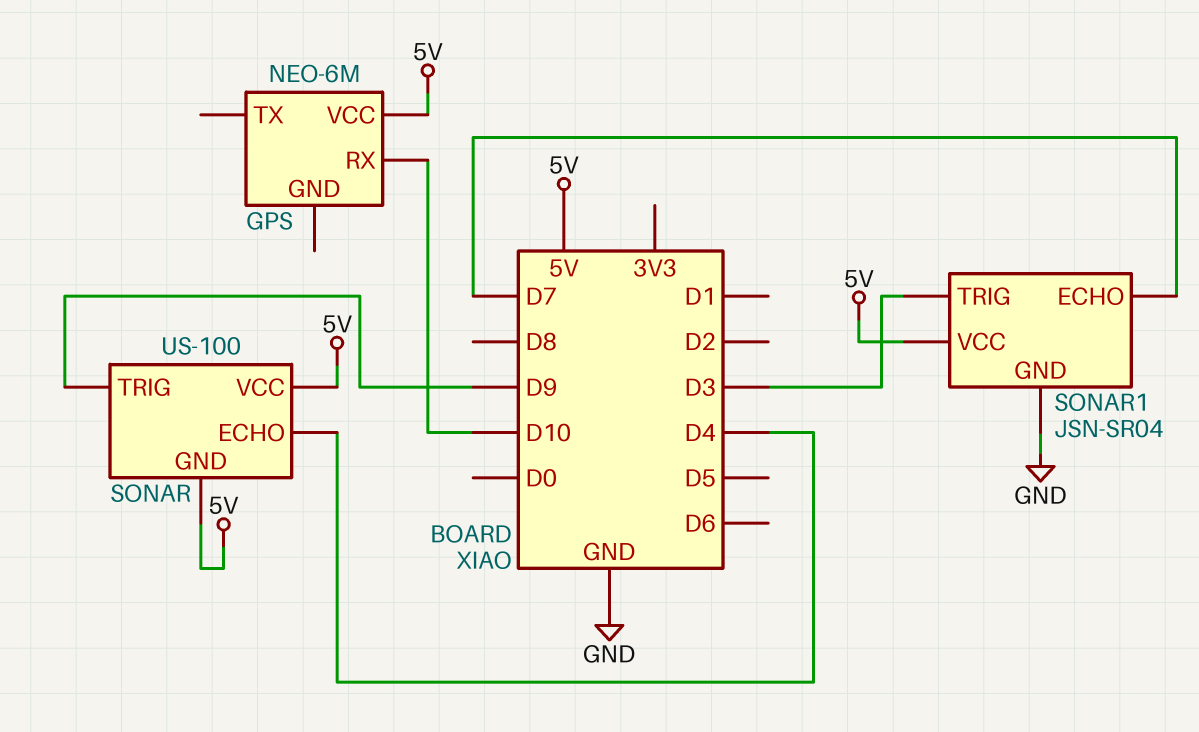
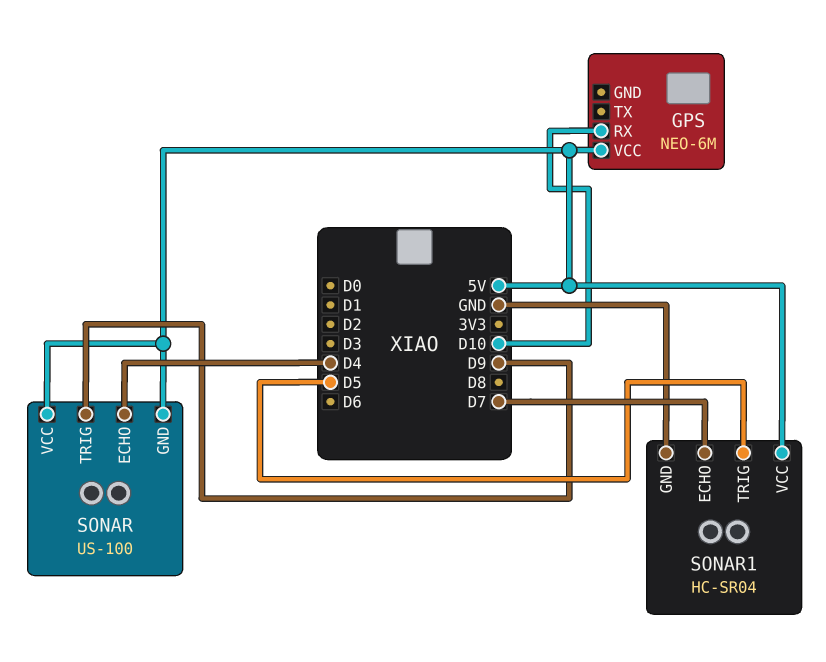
SONAR1: JSN-SR04 -> HC-SR04
SONAR1 pin TRIG: D3 -> D5

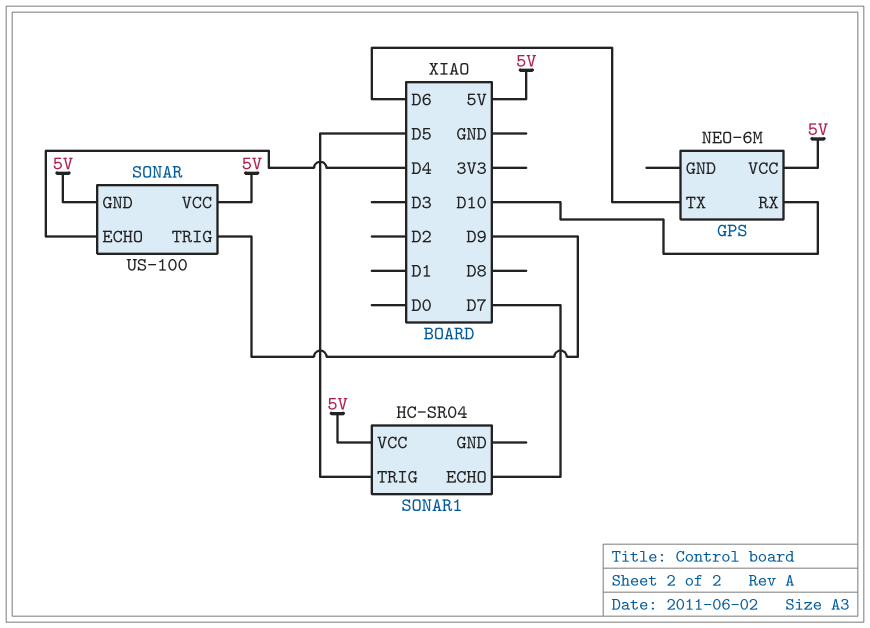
GPS pin TX: none -> D6
SONAR1 pin GND: GND -> none

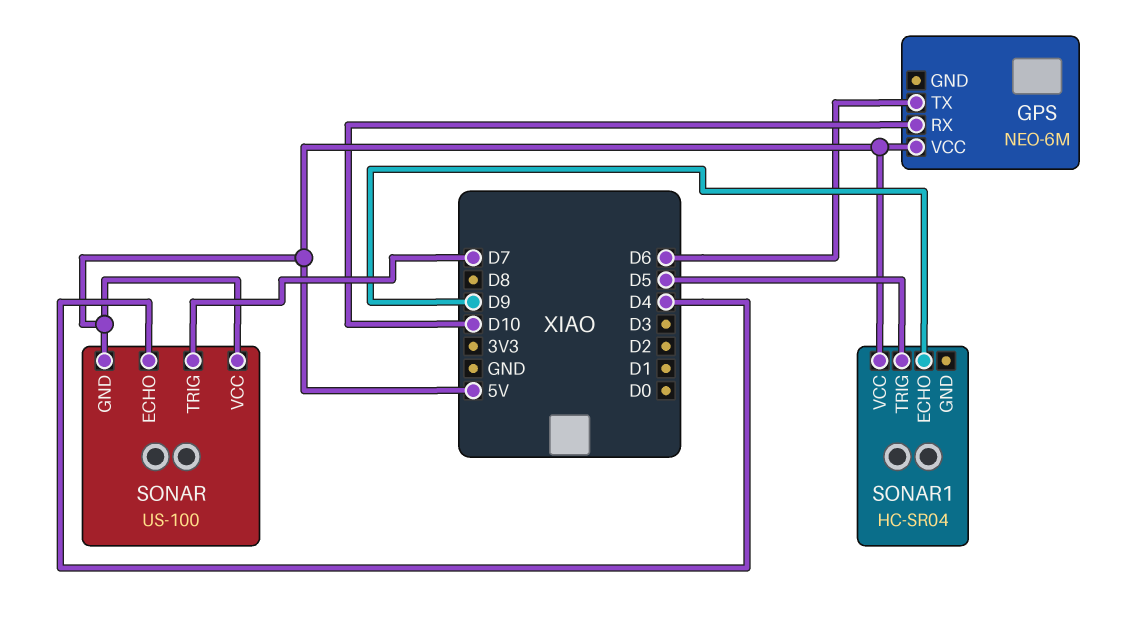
SONAR pin TRIG: D9 -> D7
SONAR1 pin ECHO: D7 -> D9

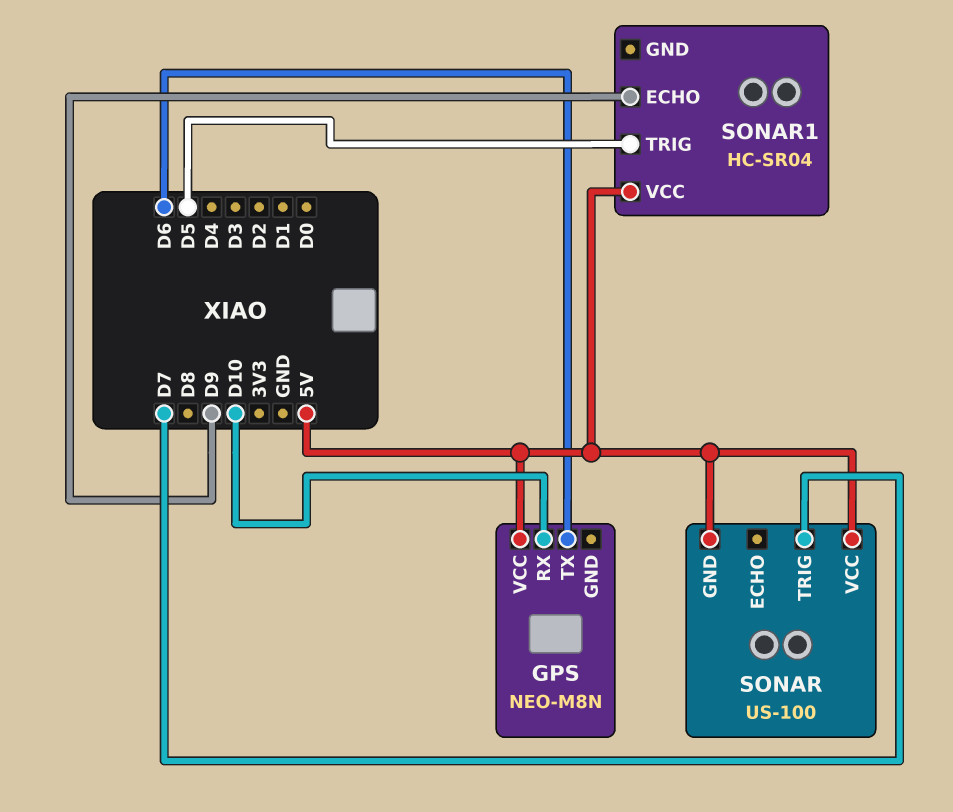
GPS: NEO-6M -> NEO-M8N
SONAR pin ECHO: D4 -> none

